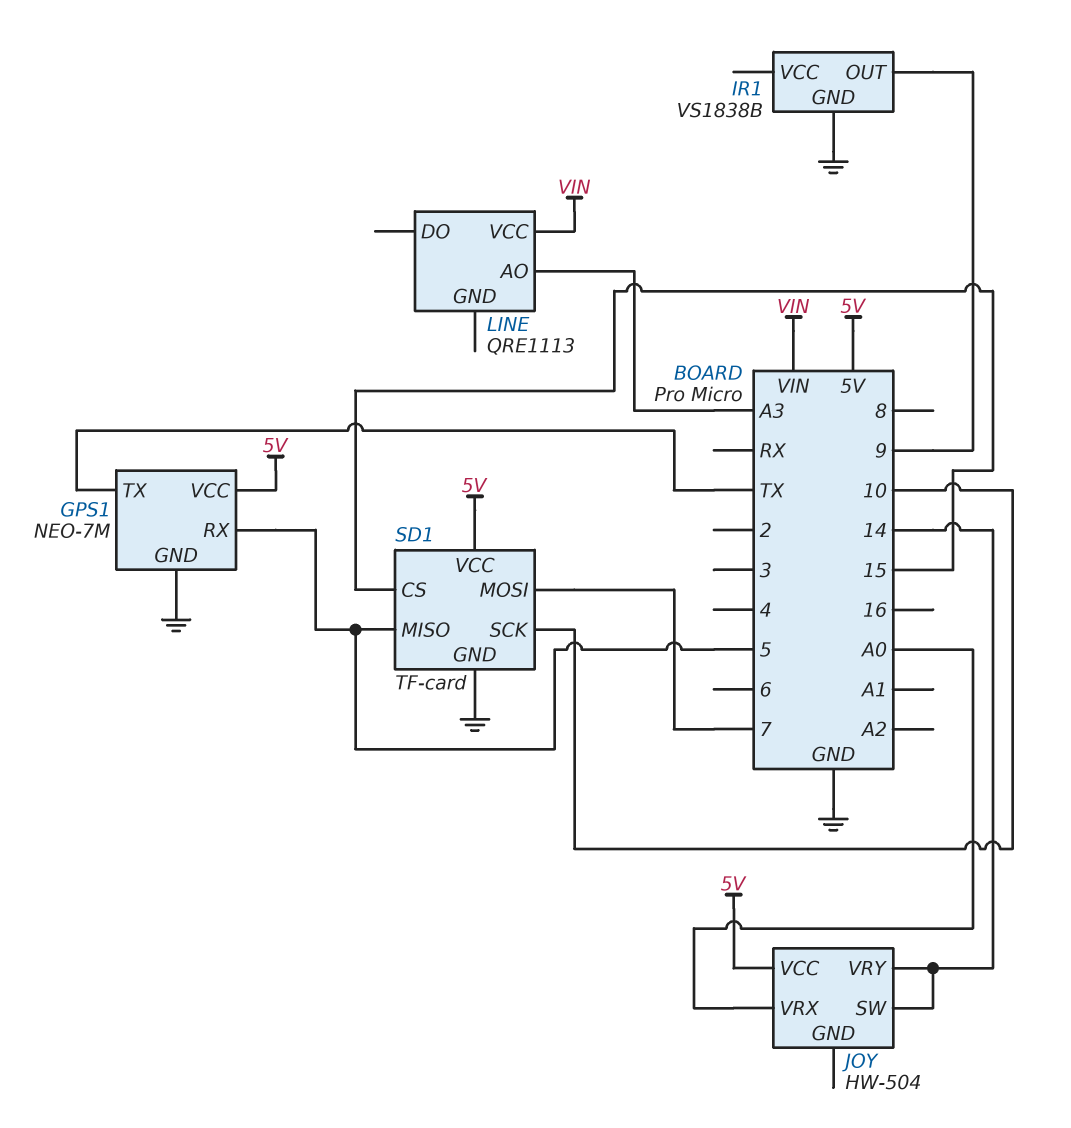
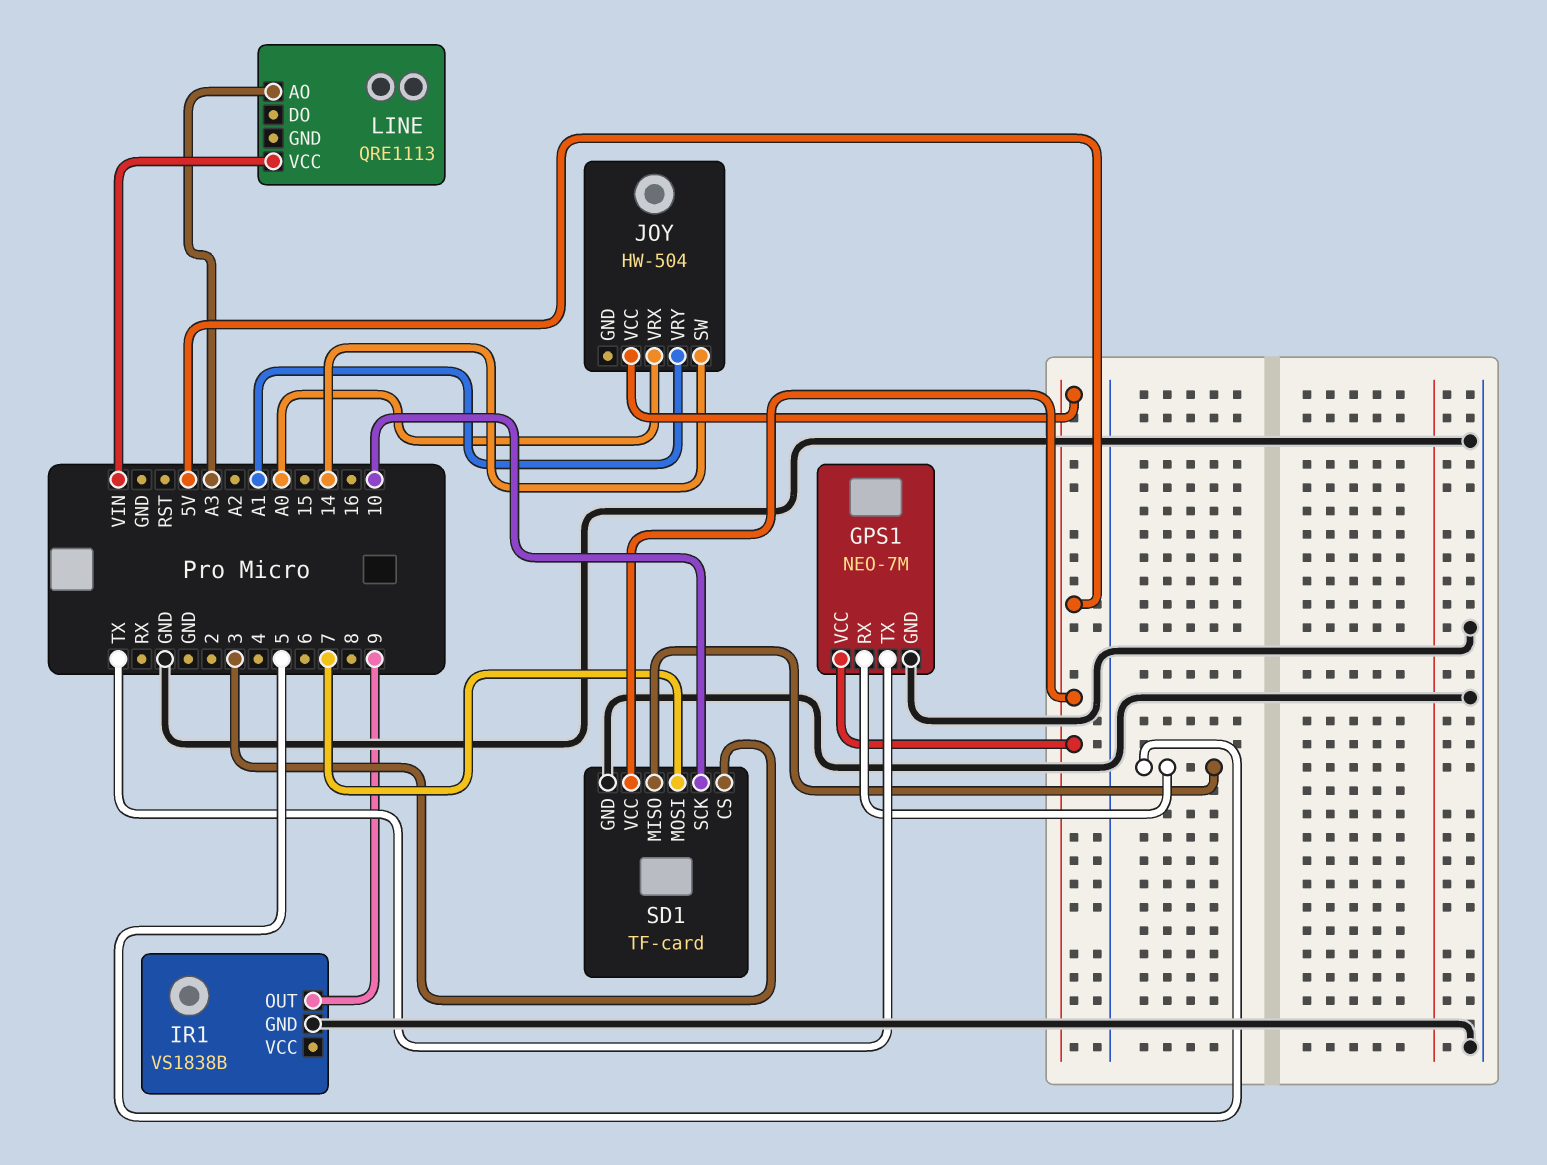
JOY pin VRY: 14 -> A1
SD1 pin CS: 15 -> 3

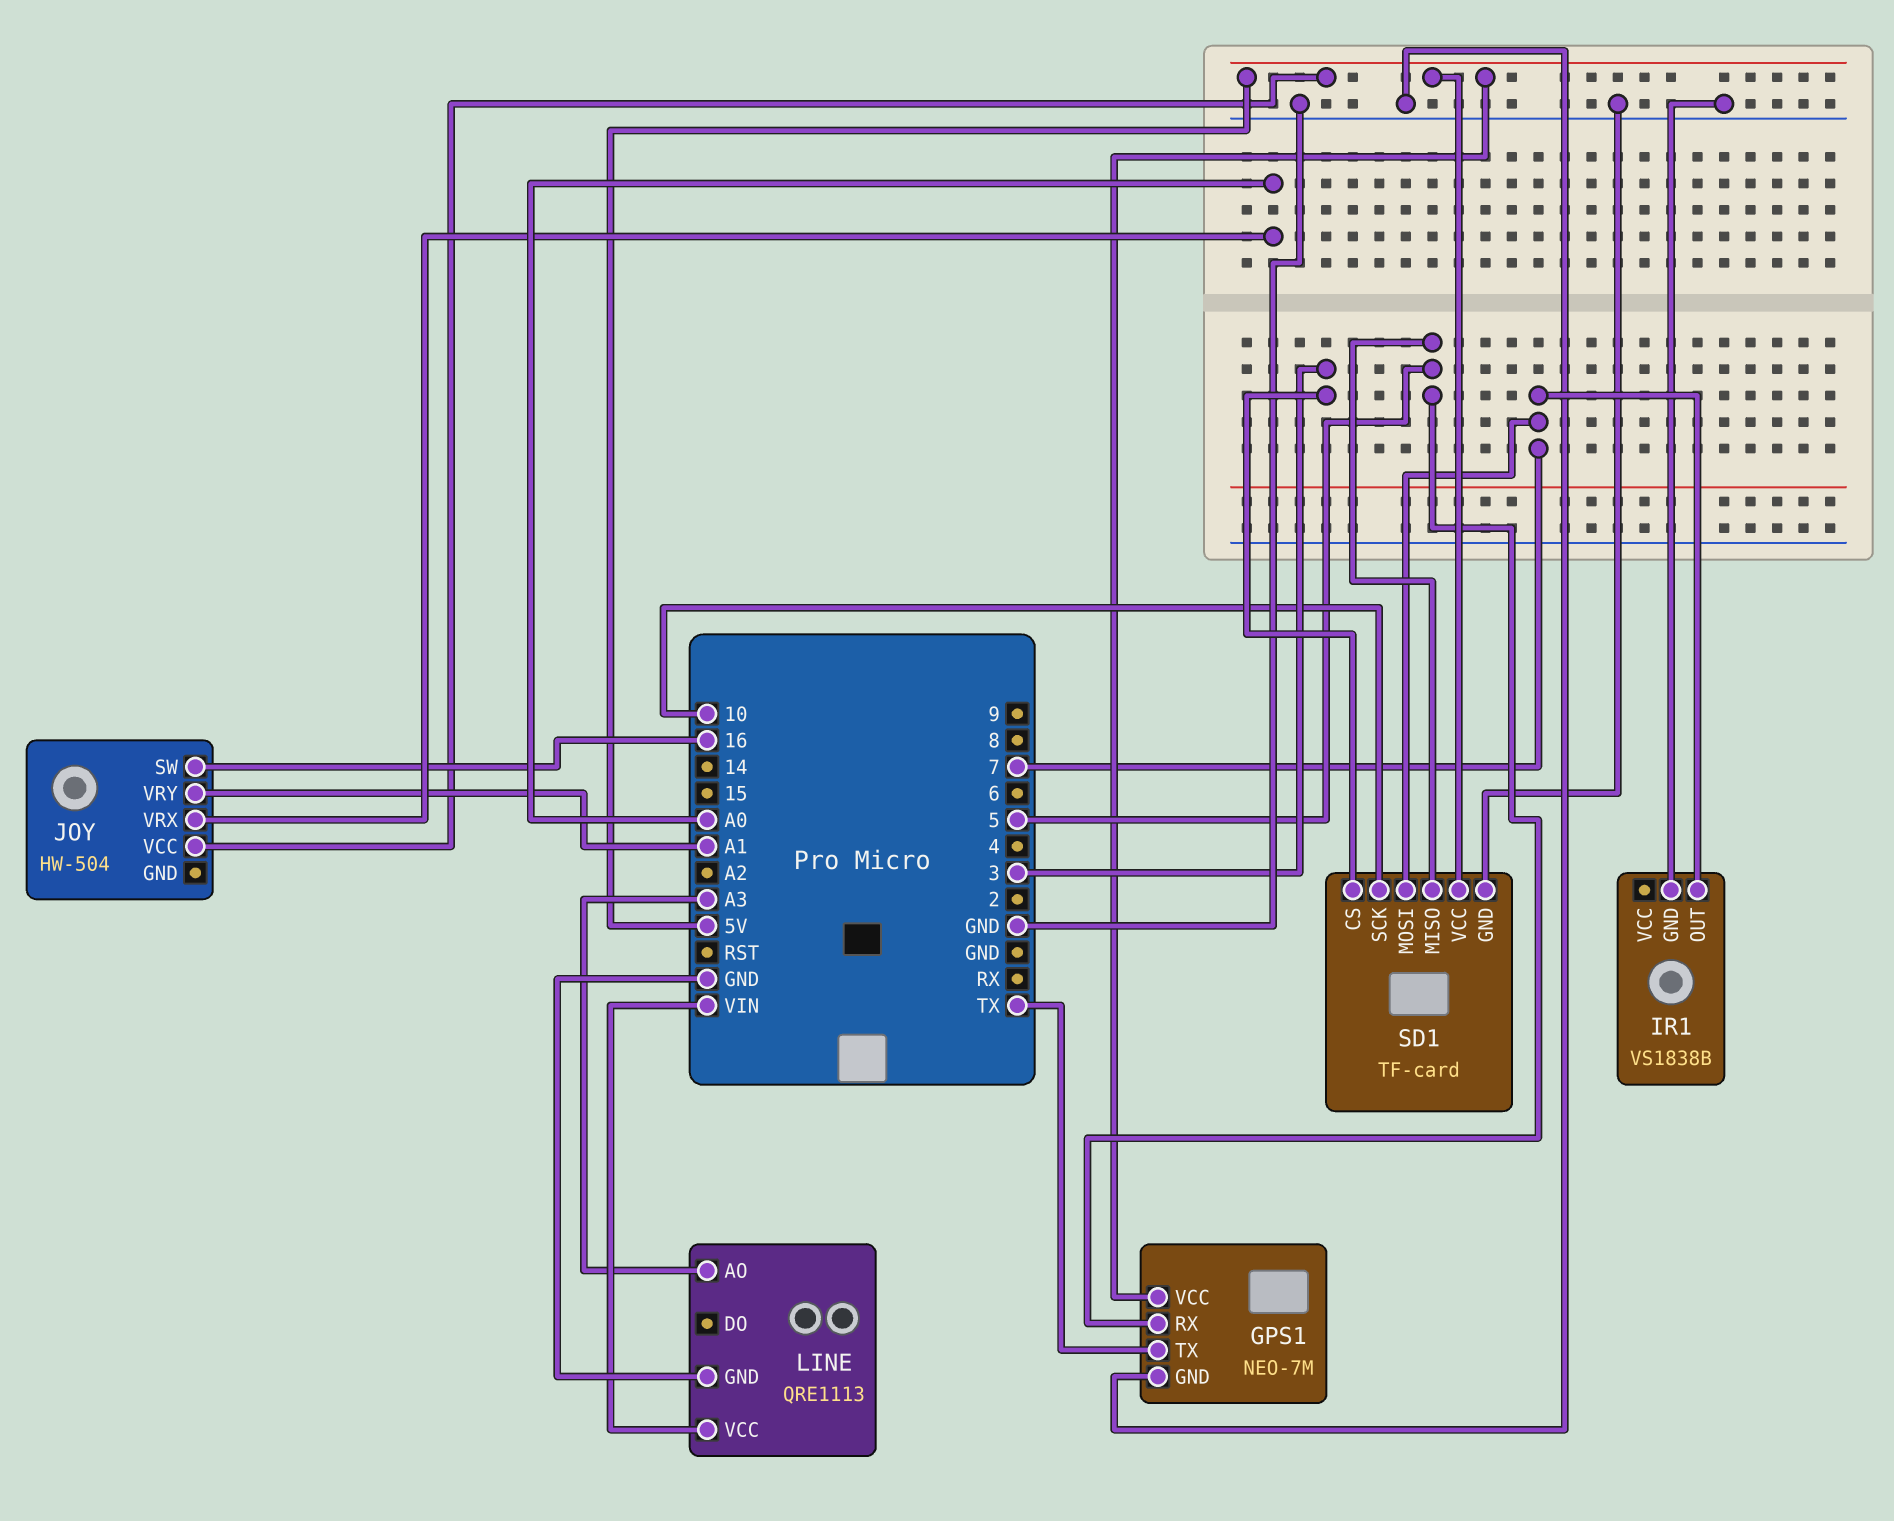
IR1 pin OUT: 9 -> 7
JOY pin SW: 14 -> 16
LINE pin GND: none -> GND

